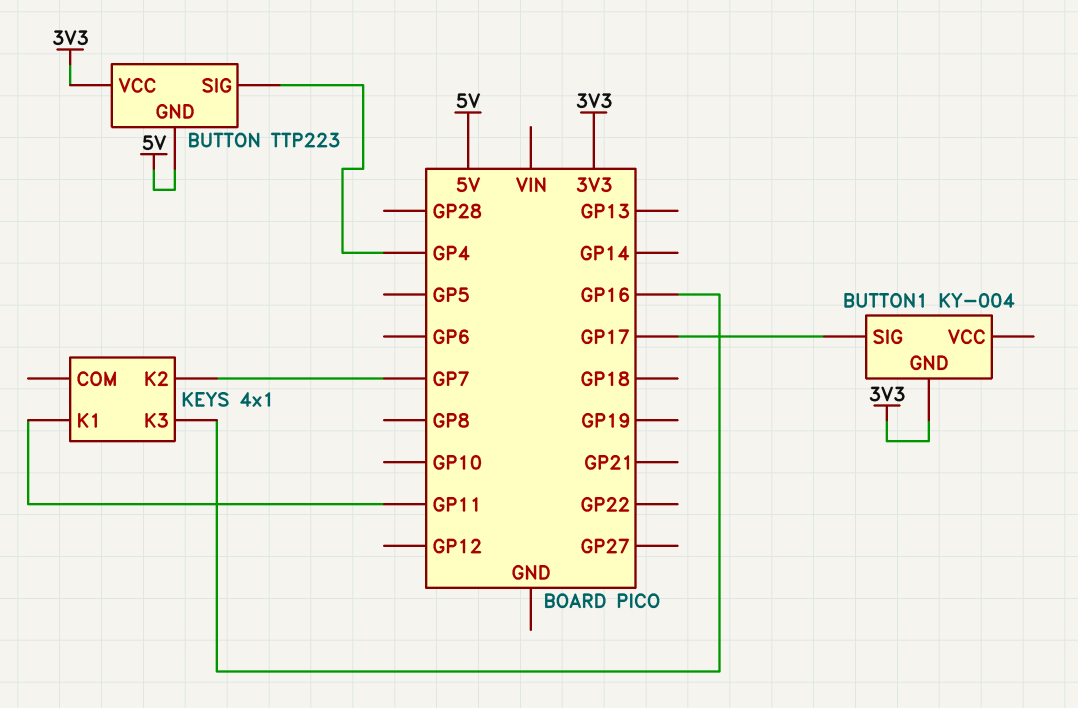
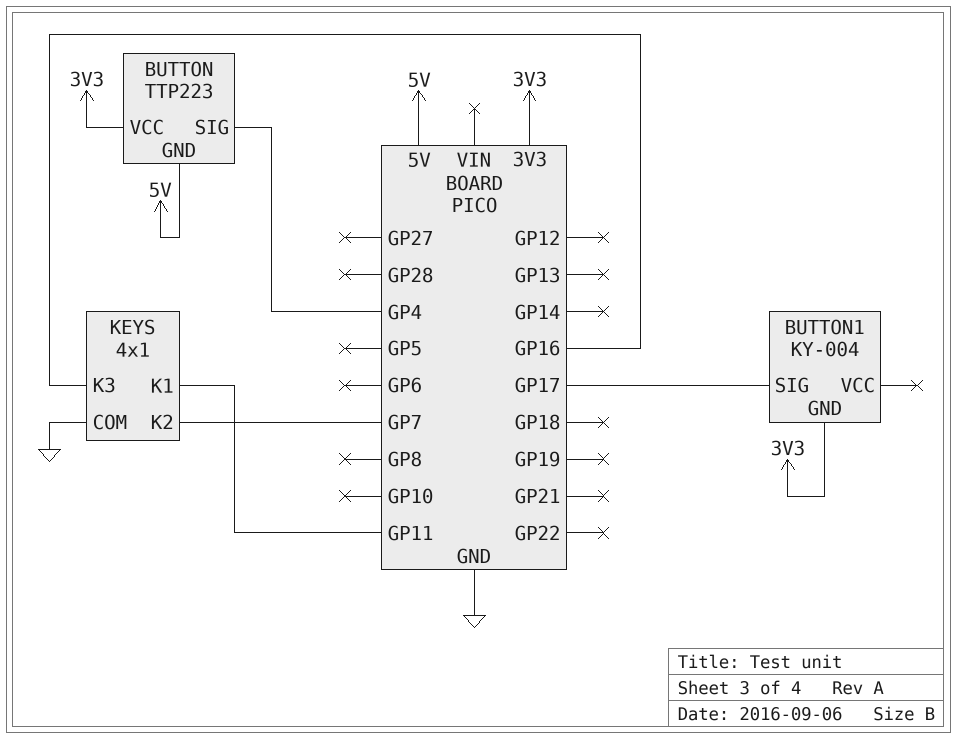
KEYS pin COM: none -> GND

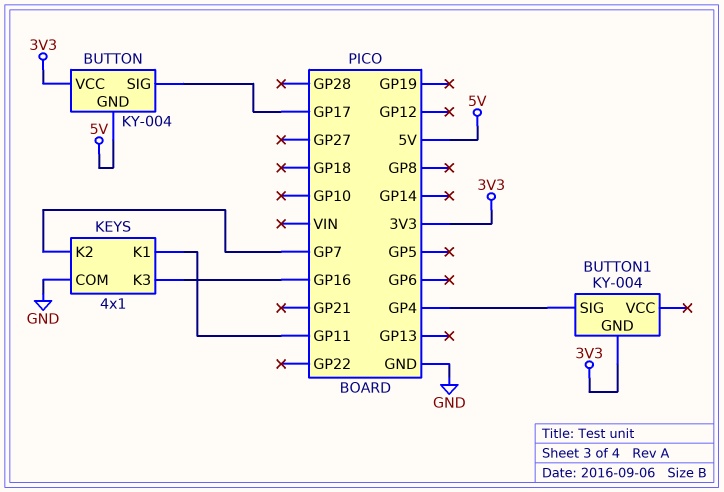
BUTTON: TTP223 -> KY-004
BUTTON pin SIG: GP4 -> GP17
BUTTON1 pin SIG: GP17 -> GP4

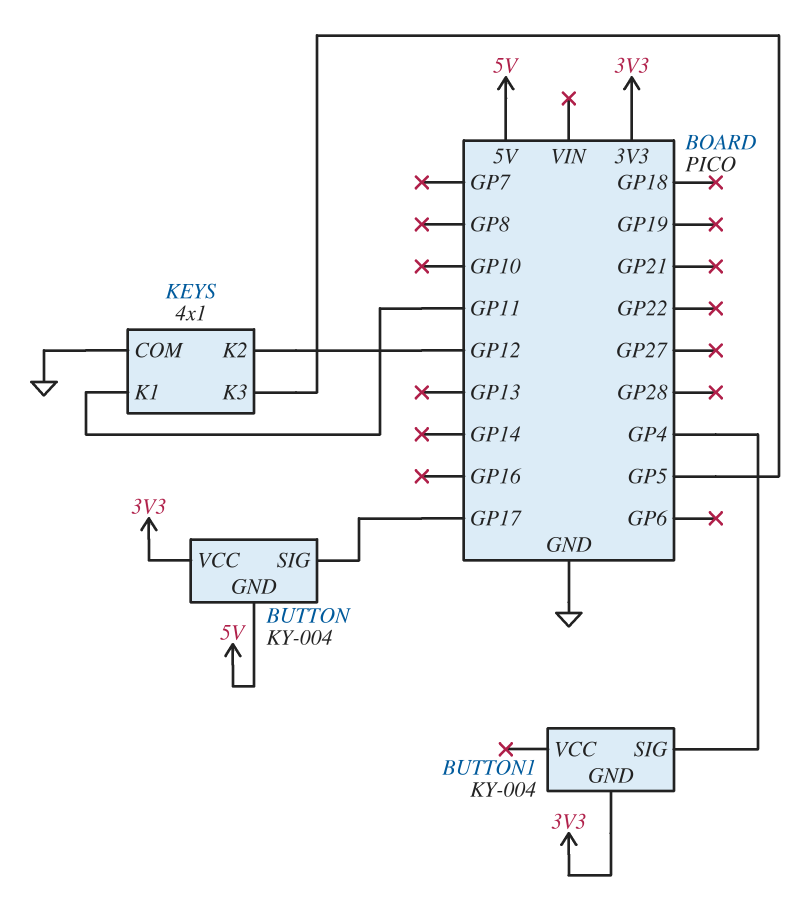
KEYS pin K2: GP7 -> GP12
KEYS pin K3: GP16 -> GP5

